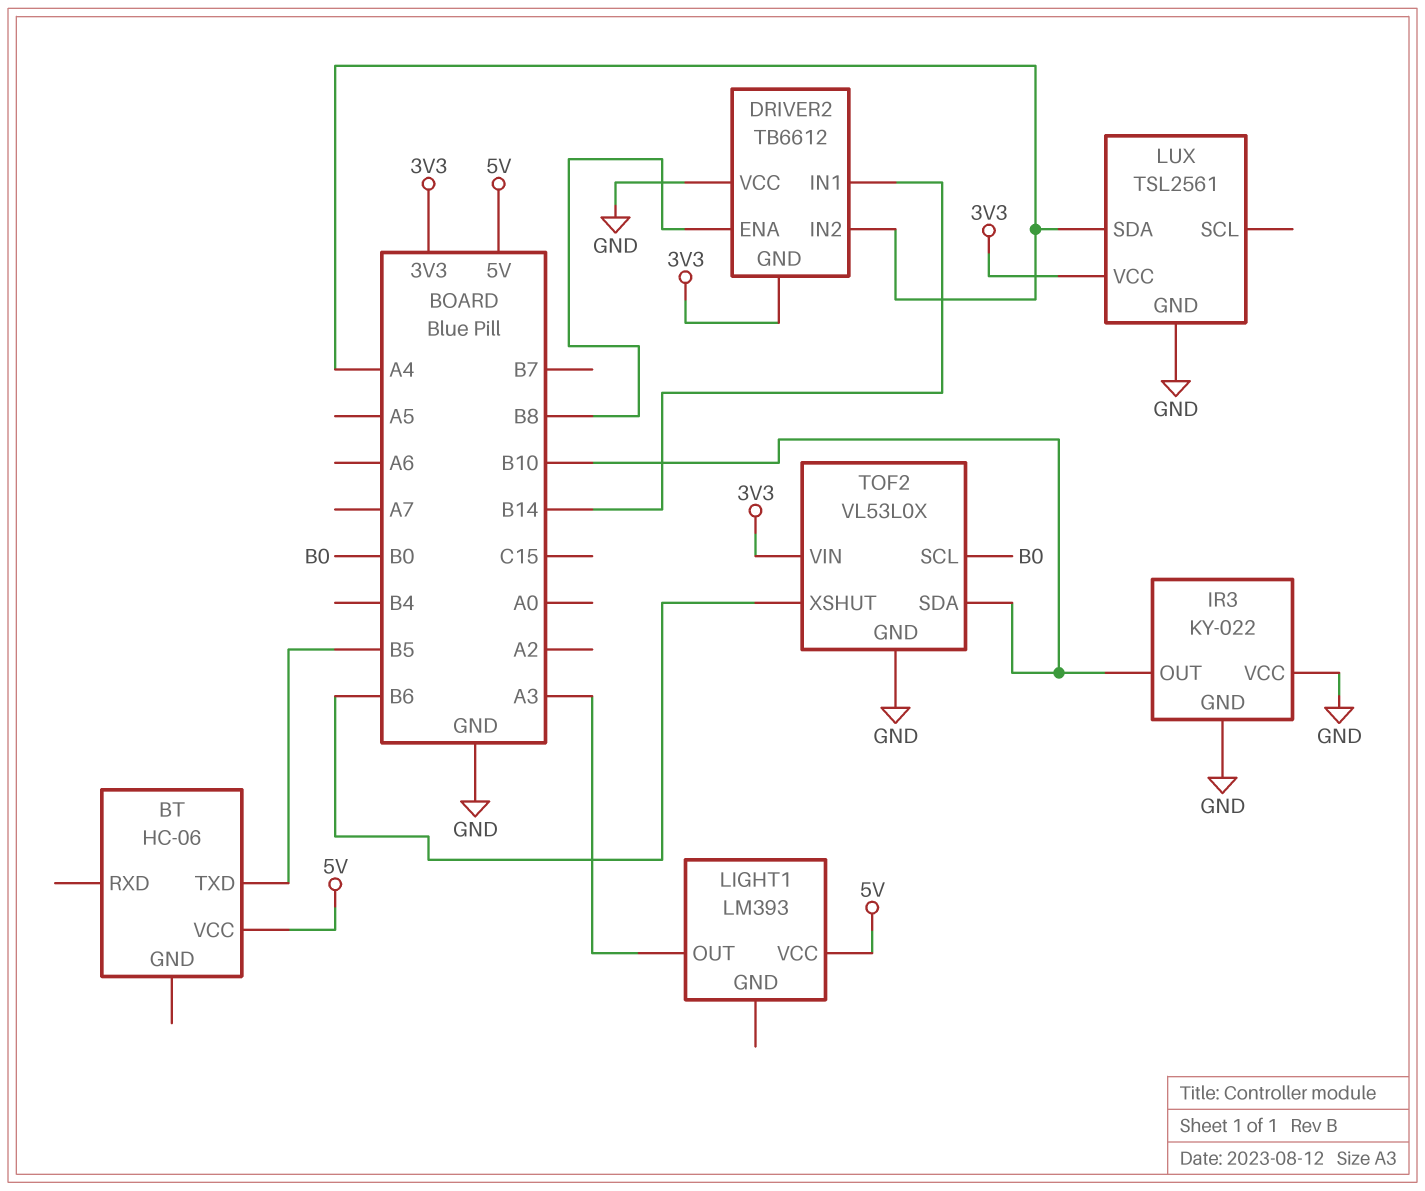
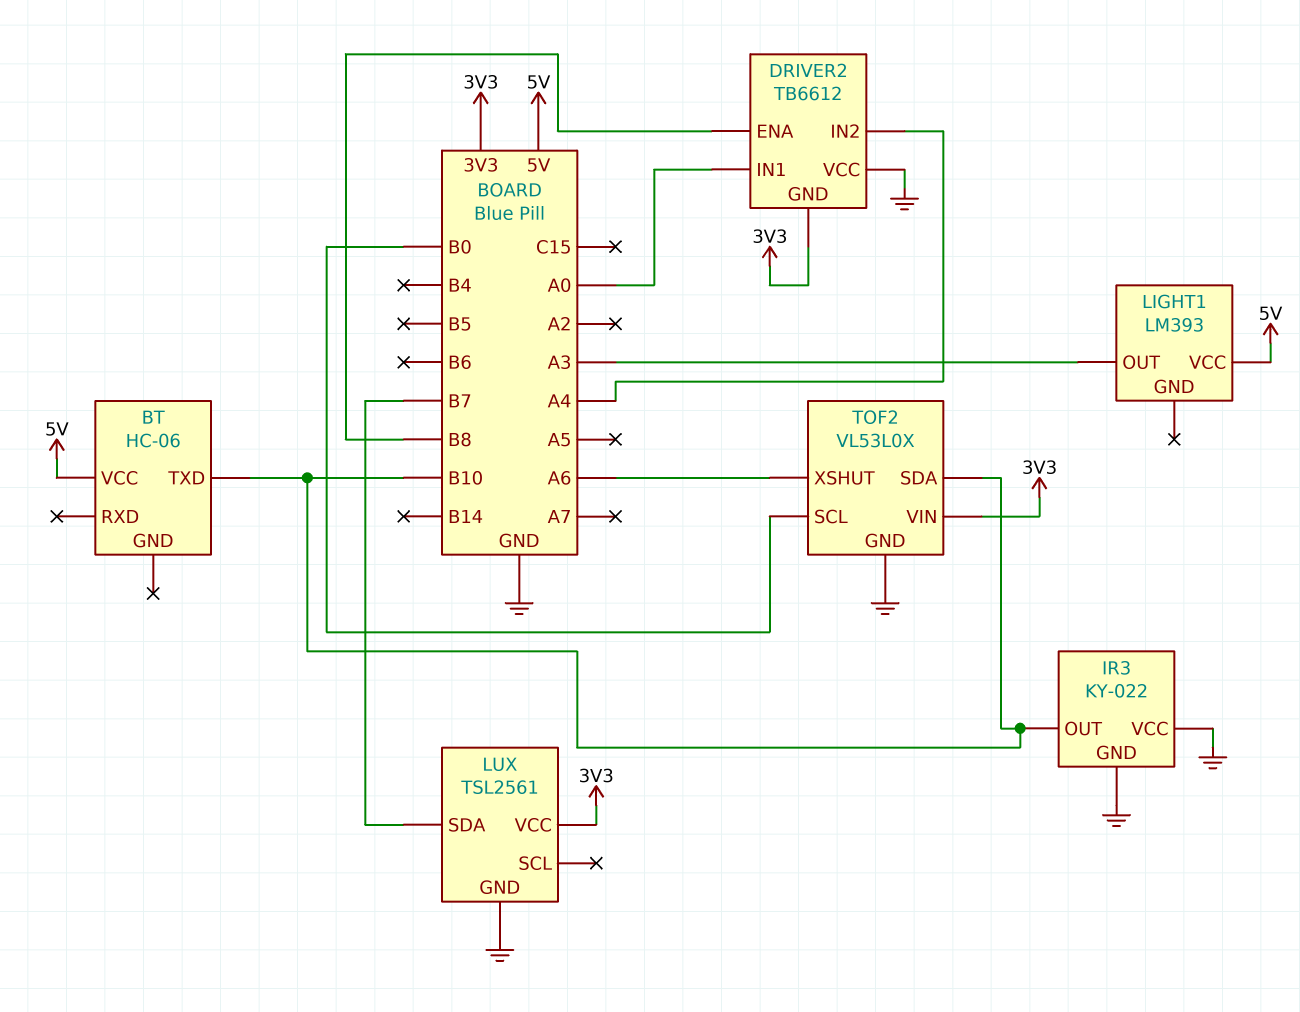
BT pin TXD: B5 -> B10
DRIVER2 pin IN1: B14 -> A0
LUX pin SDA: A4 -> B7
TOF2 pin XSHUT: B6 -> A6

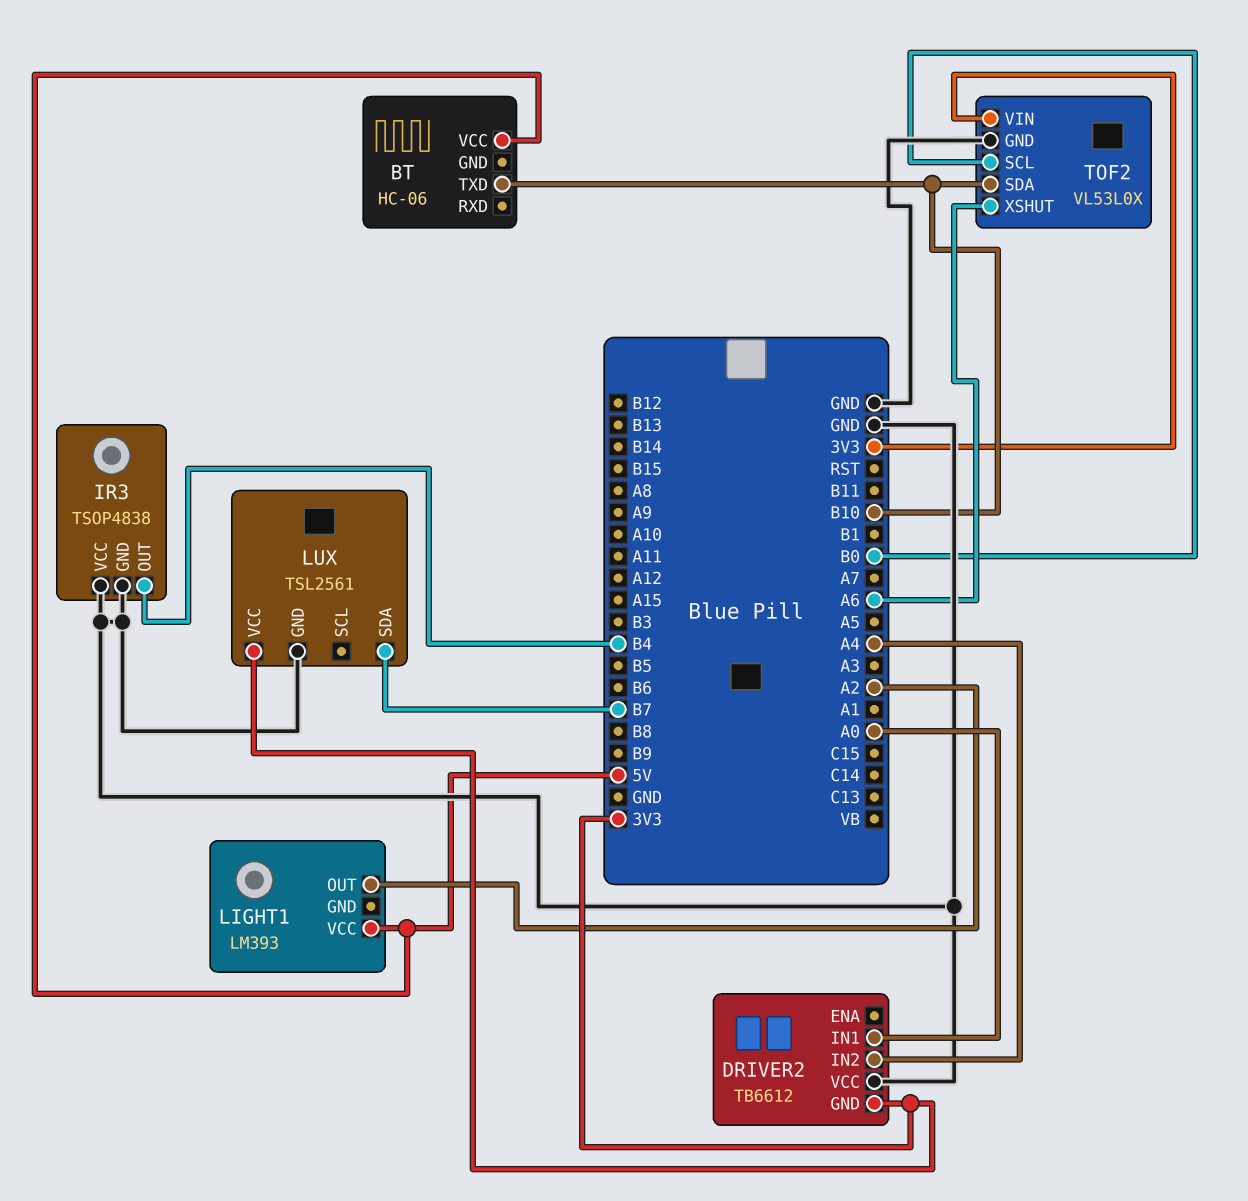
DRIVER2 pin ENA: B8 -> none
IR3: KY-022 -> TSOP4838
IR3 pin OUT: B10 -> B4
LIGHT1 pin OUT: A3 -> A2

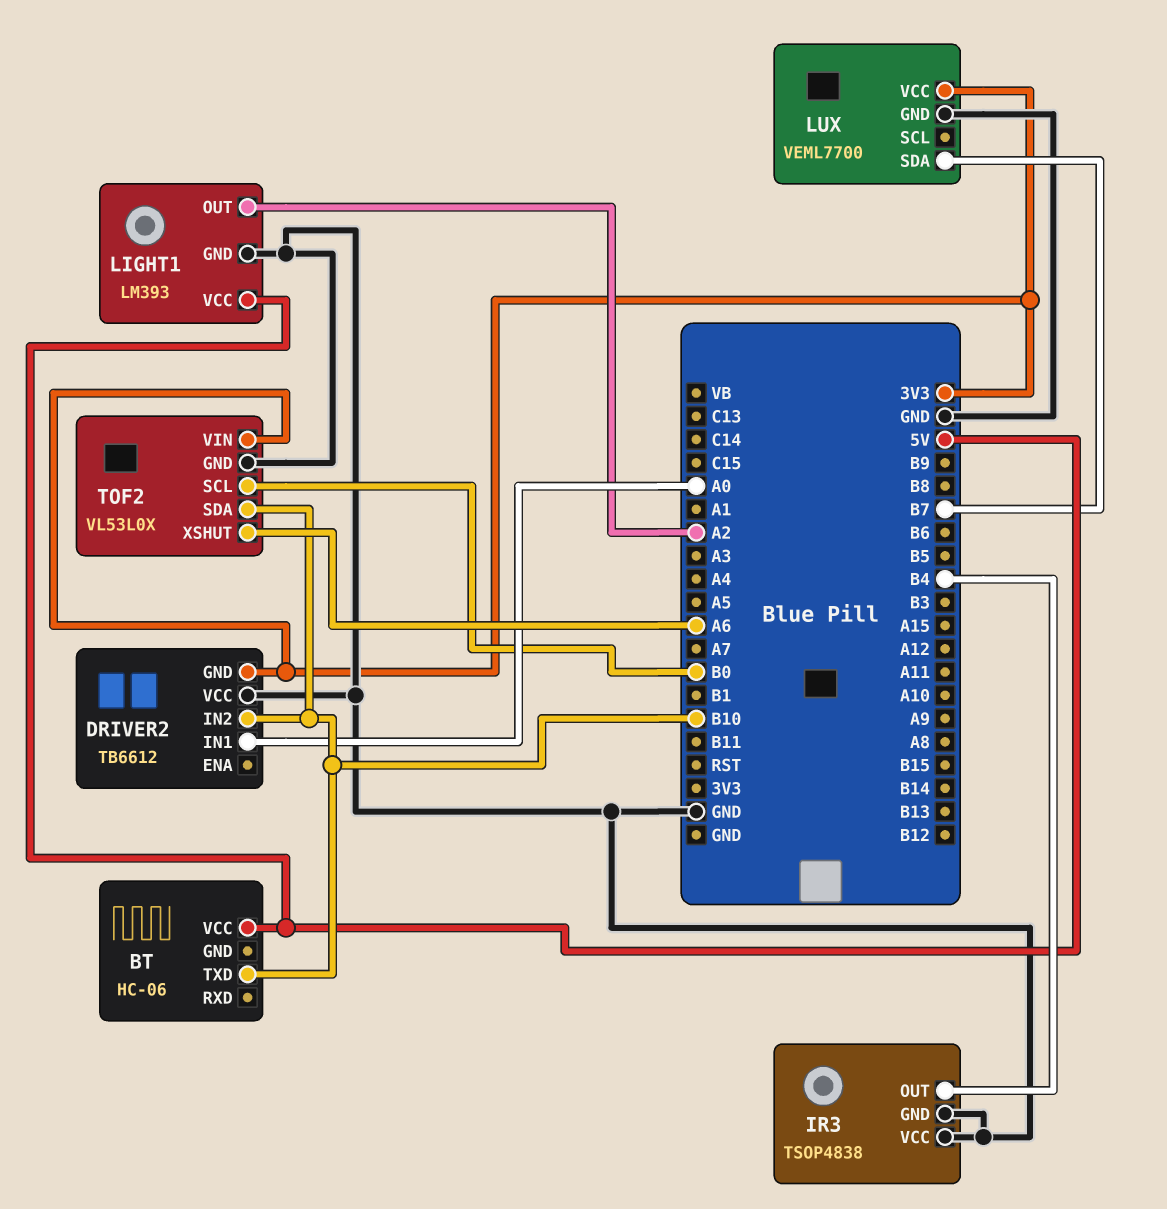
DRIVER2 pin IN2: A4 -> B10
LIGHT1 pin GND: none -> GND
LUX: TSL2561 -> VEML7700

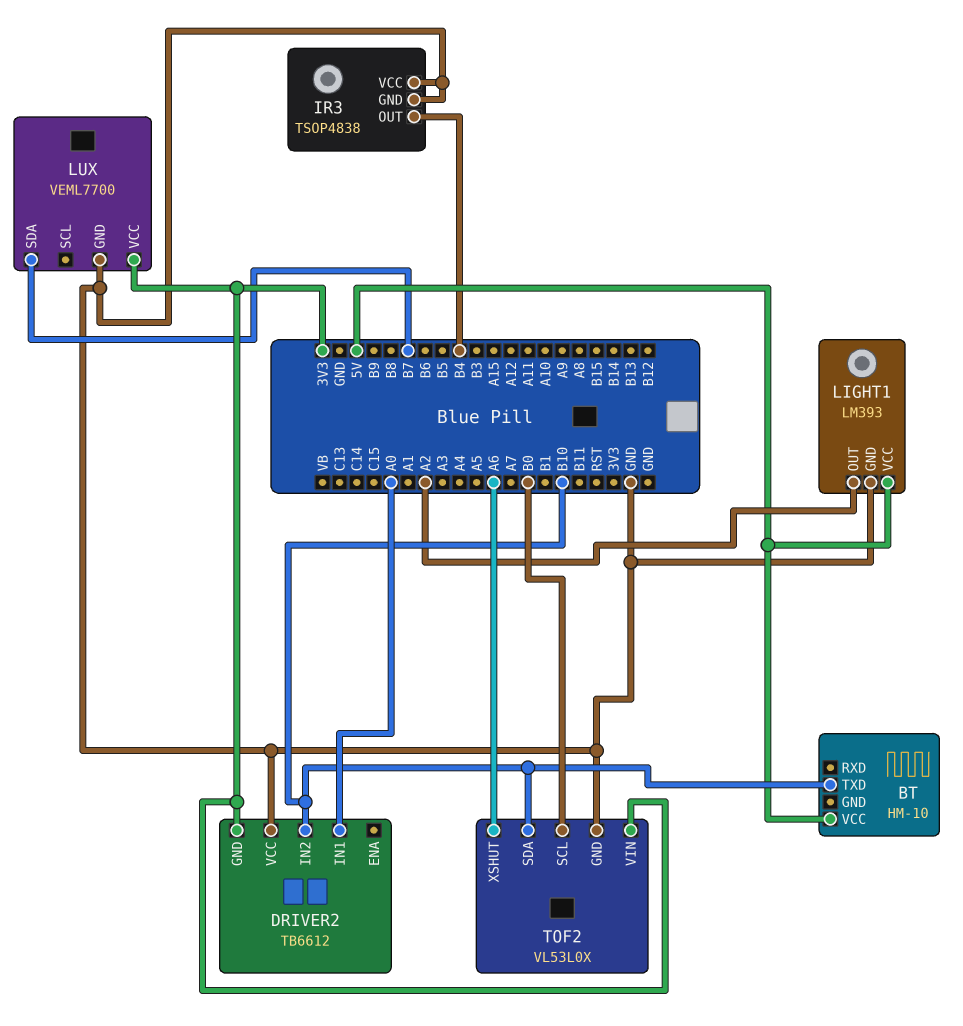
BT: HC-06 -> HM-10

